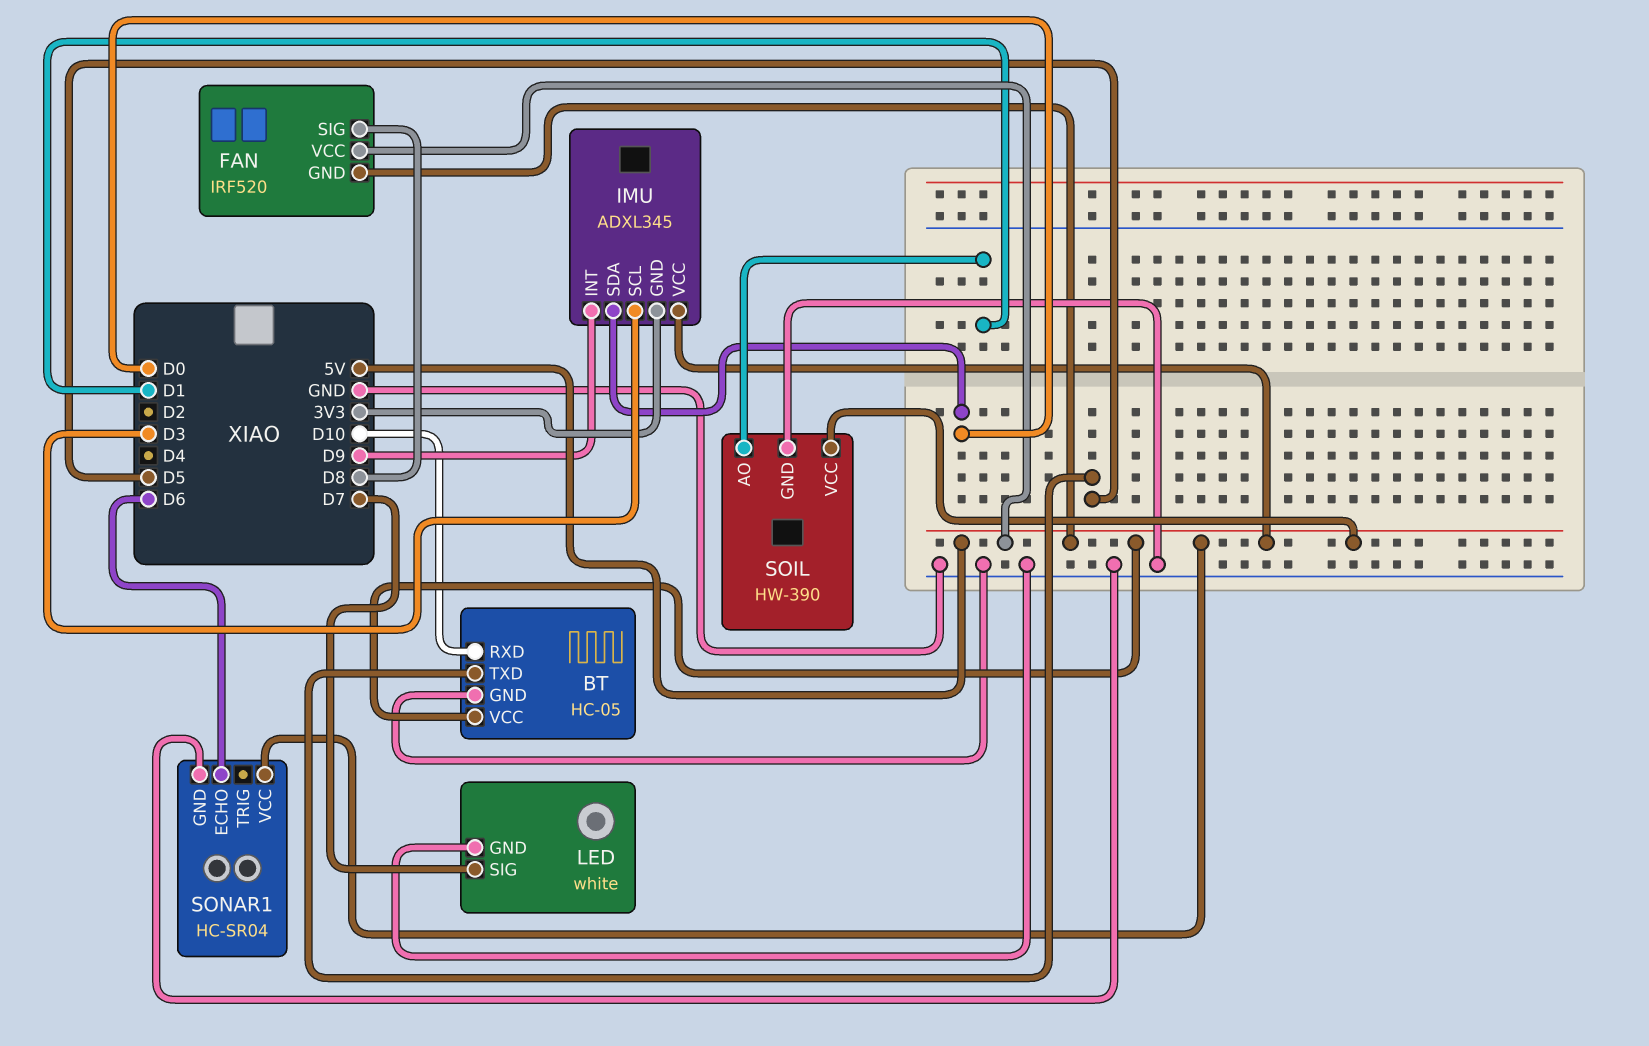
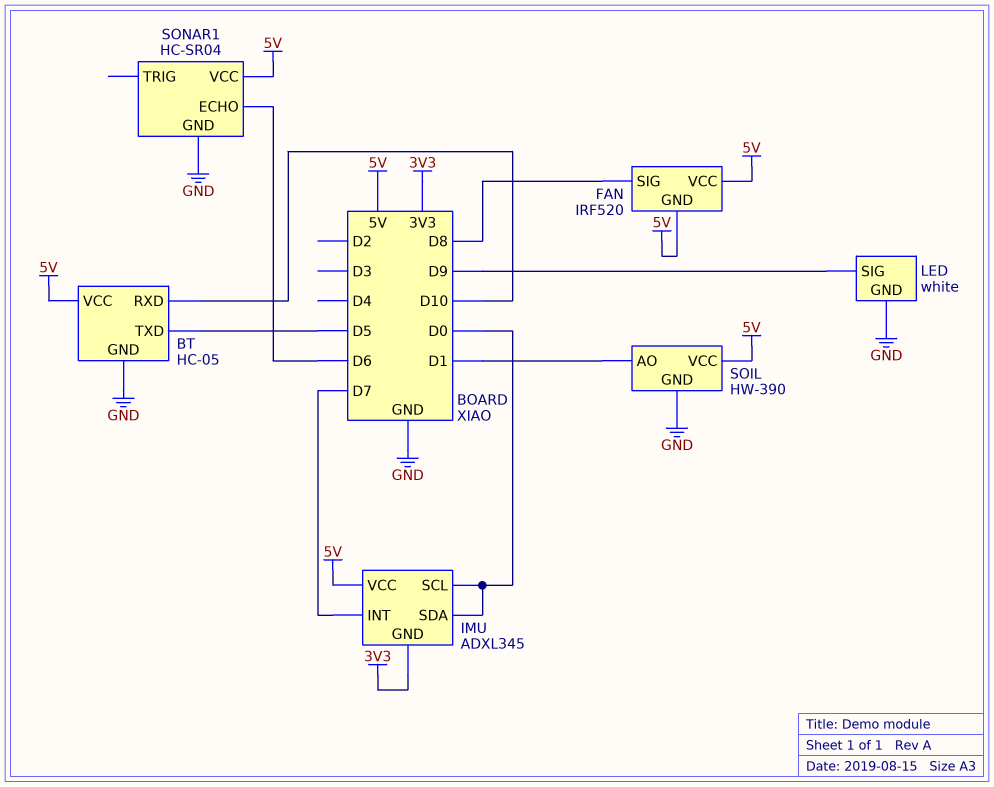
IMU pin INT: D9 -> D7
IMU pin SCL: D3 -> D0
LED pin SIG: D7 -> D9

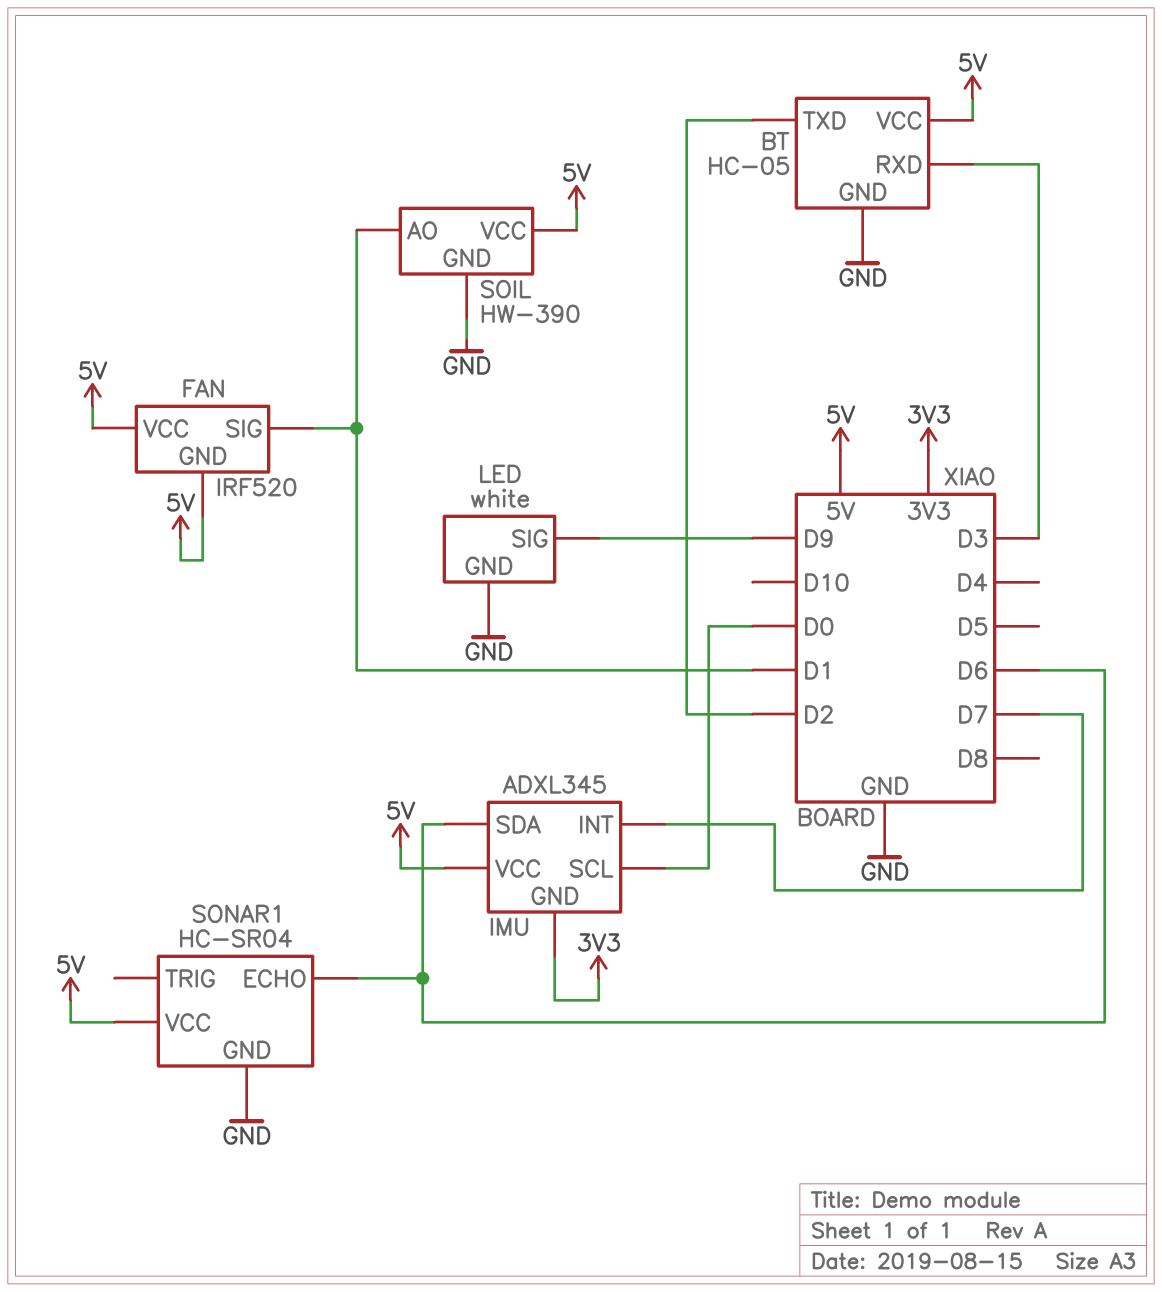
BT pin RXD: D10 -> D3
BT pin TXD: D5 -> D2
FAN pin SIG: D8 -> D1
IMU pin SDA: D0 -> D6

